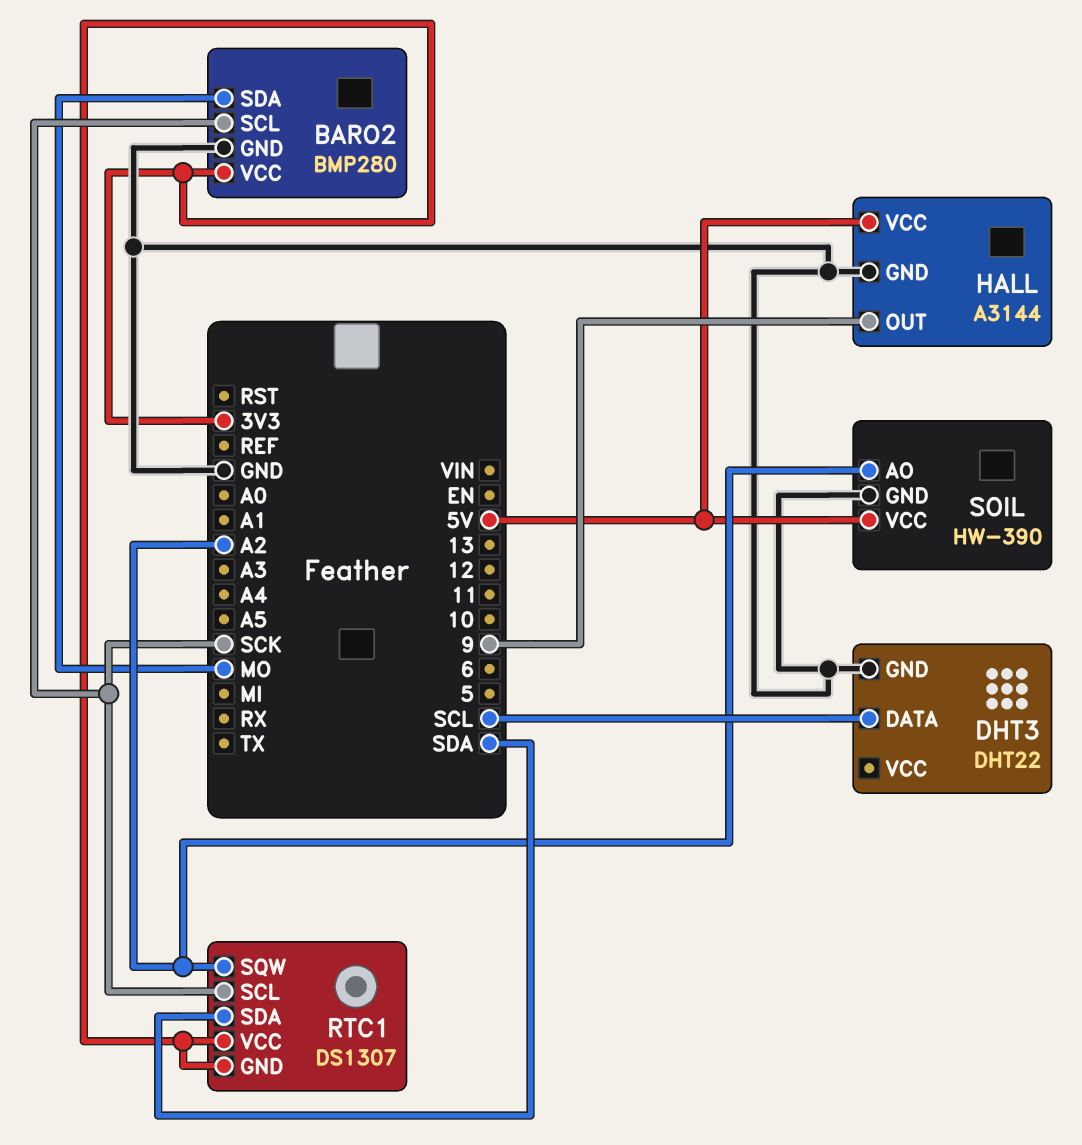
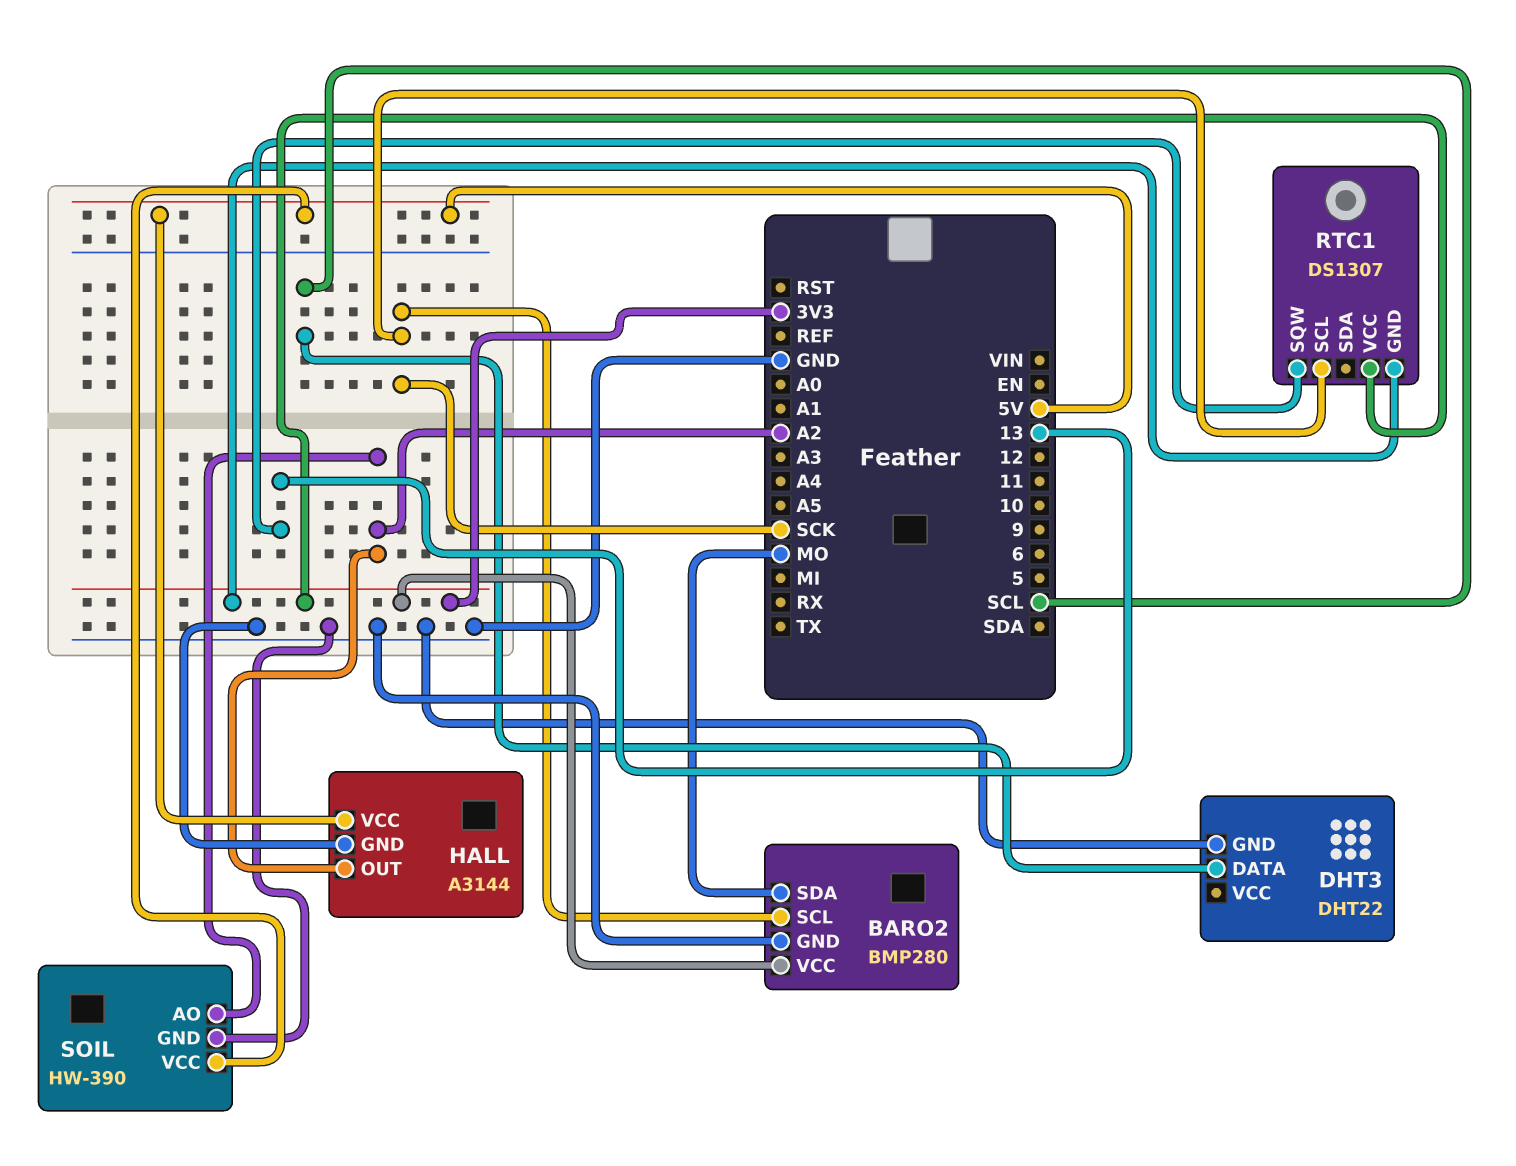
HALL pin OUT: 9 -> A2
RTC1 pin SDA: SDA -> none
RTC1 pin SQW: A2 -> 13

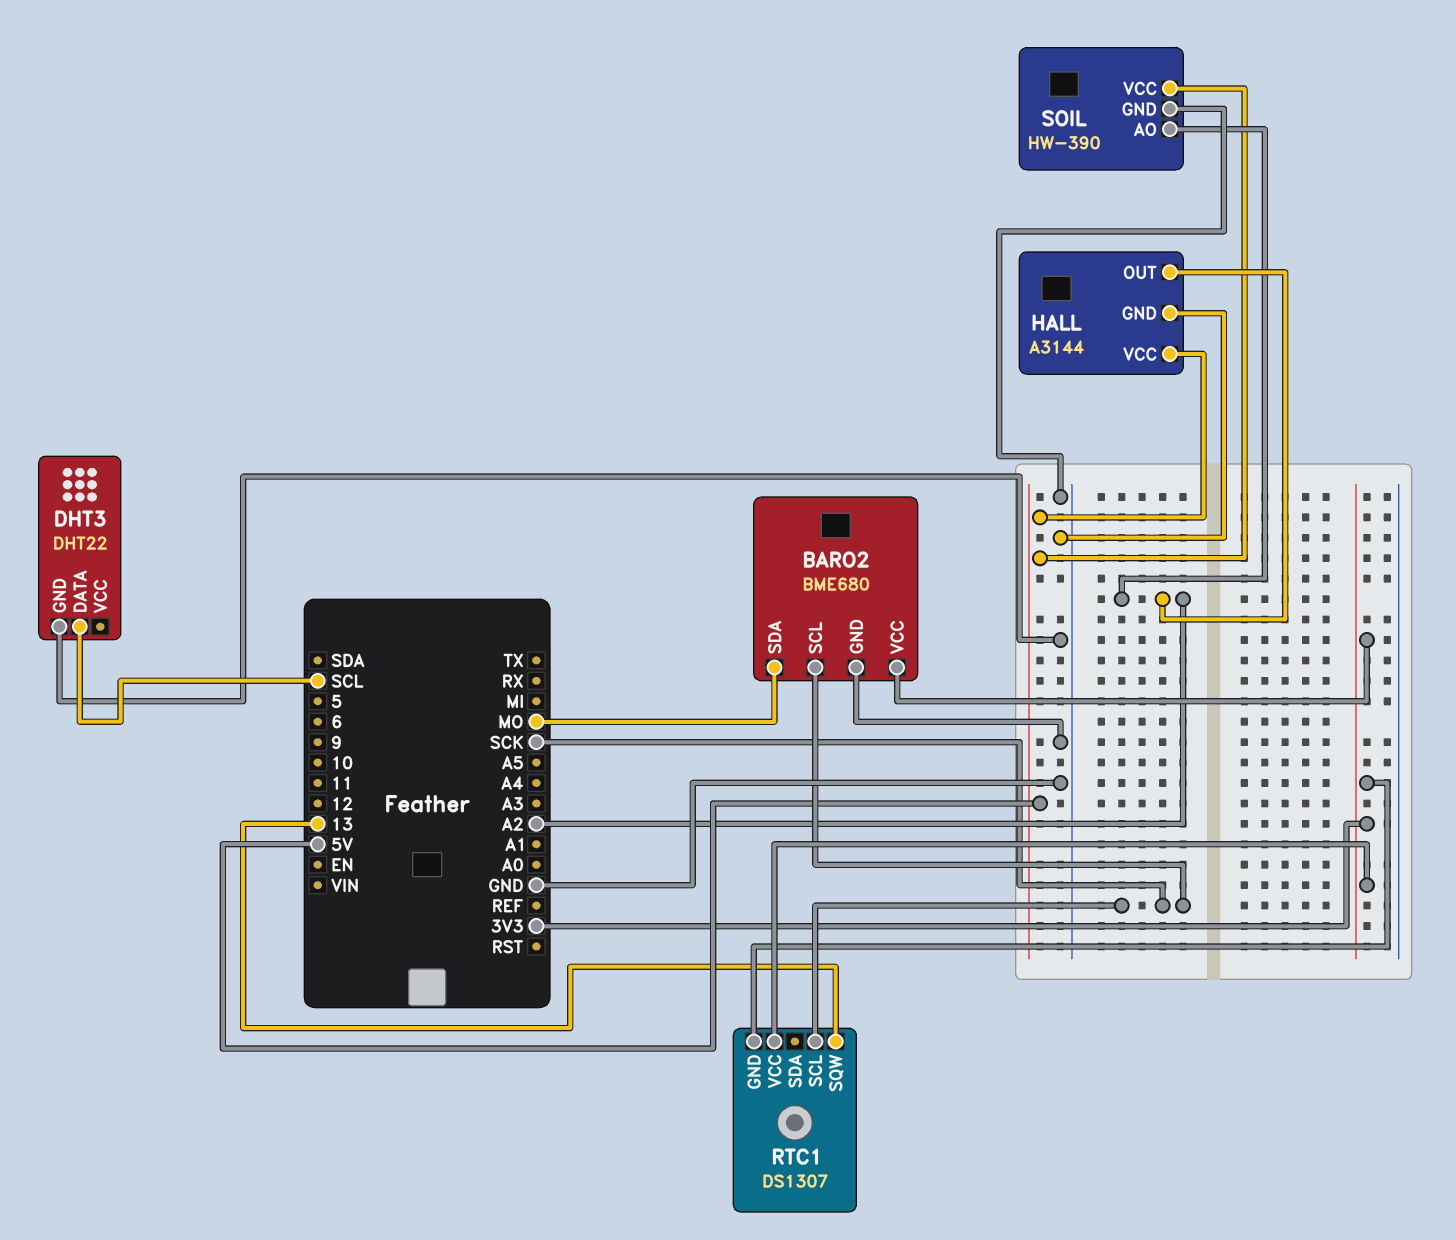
BARO2: BMP280 -> BME680

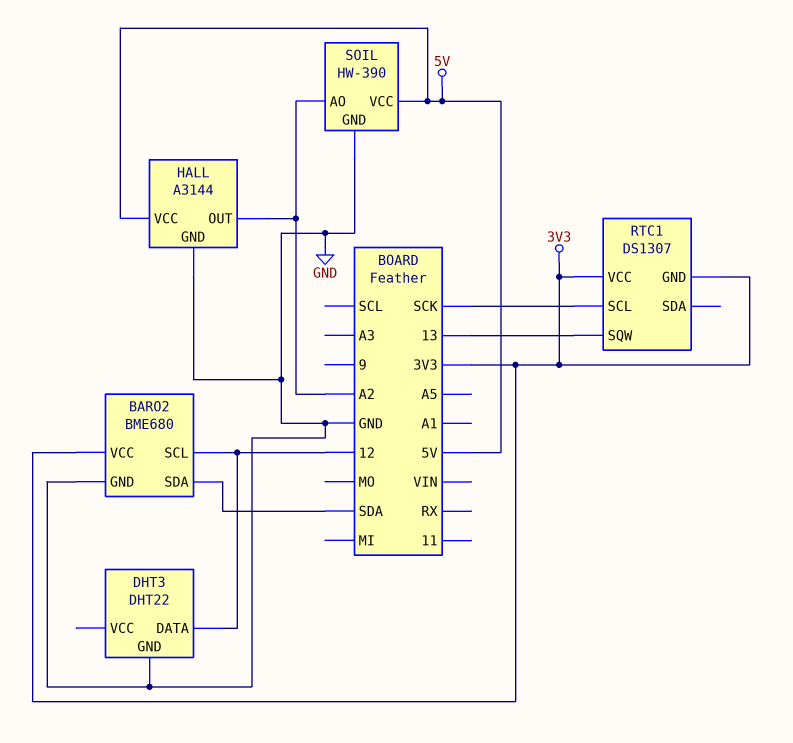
BARO2 pin SCL: SCK -> 12
BARO2 pin SDA: MO -> SDA
DHT3 pin DATA: SCL -> 12

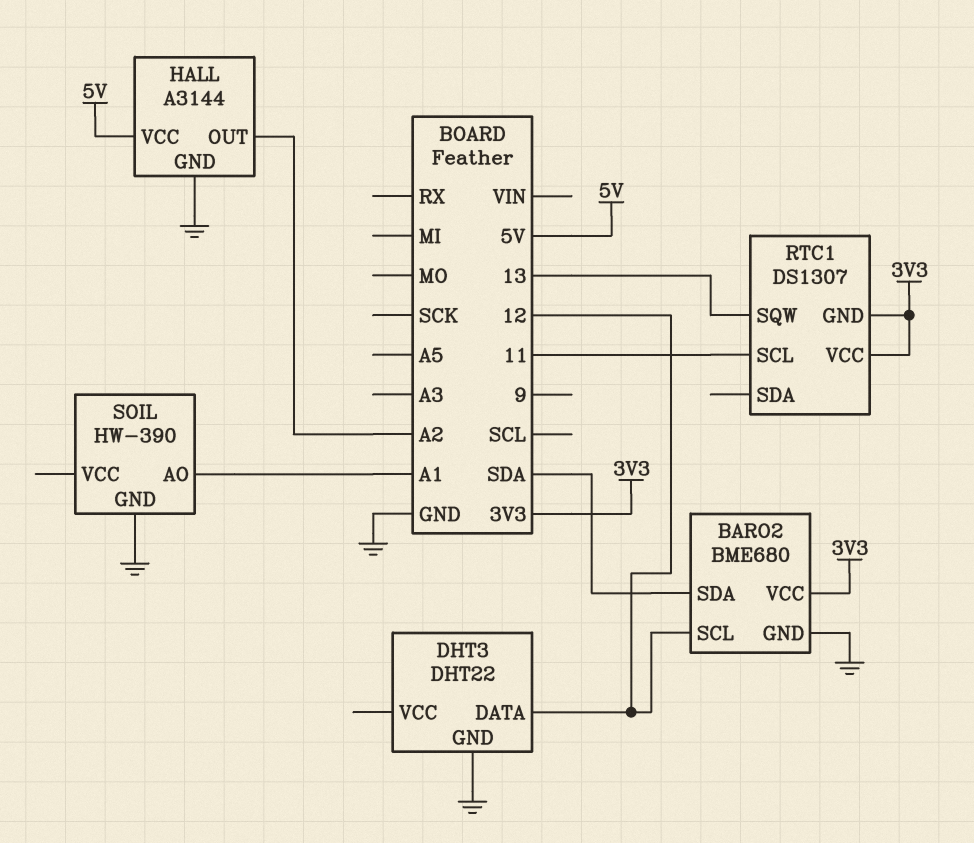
RTC1 pin SCL: SCK -> 11
SOIL pin AO: A2 -> A1
SOIL pin VCC: 5V -> none

